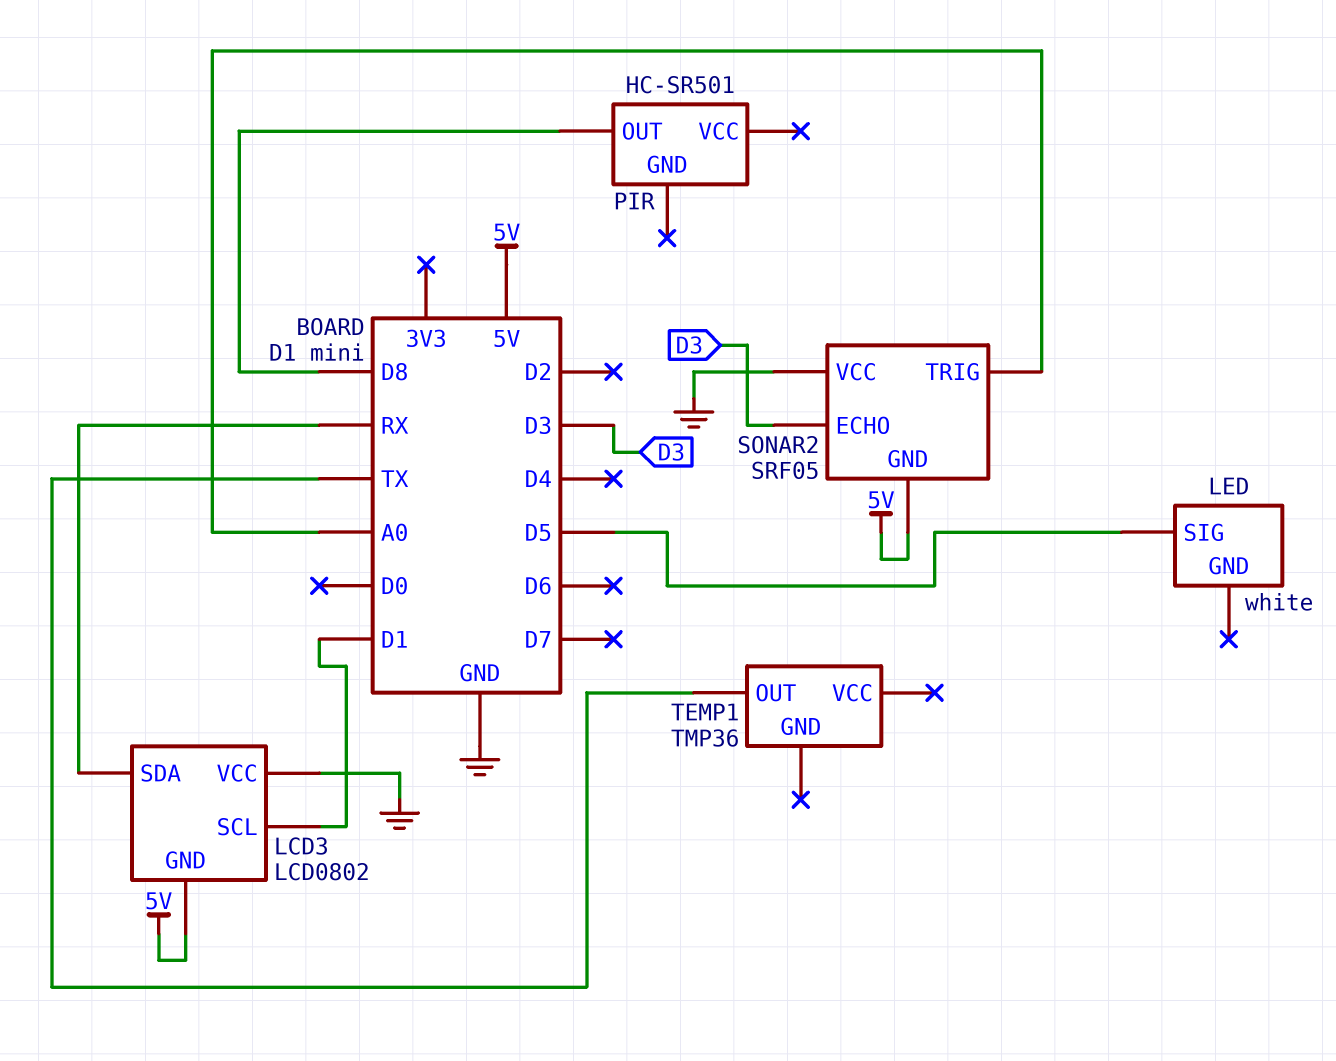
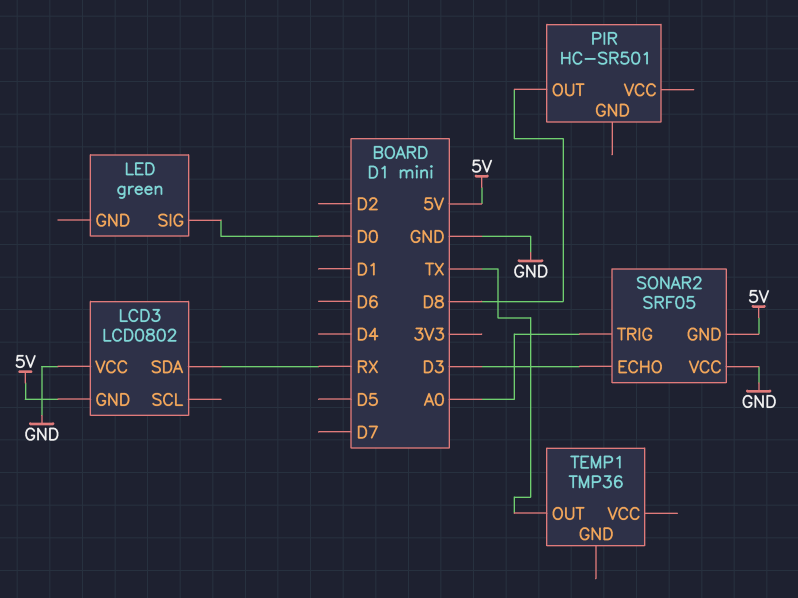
LCD3 pin SCL: D1 -> none
LED: white -> green
LED pin SIG: D5 -> D0

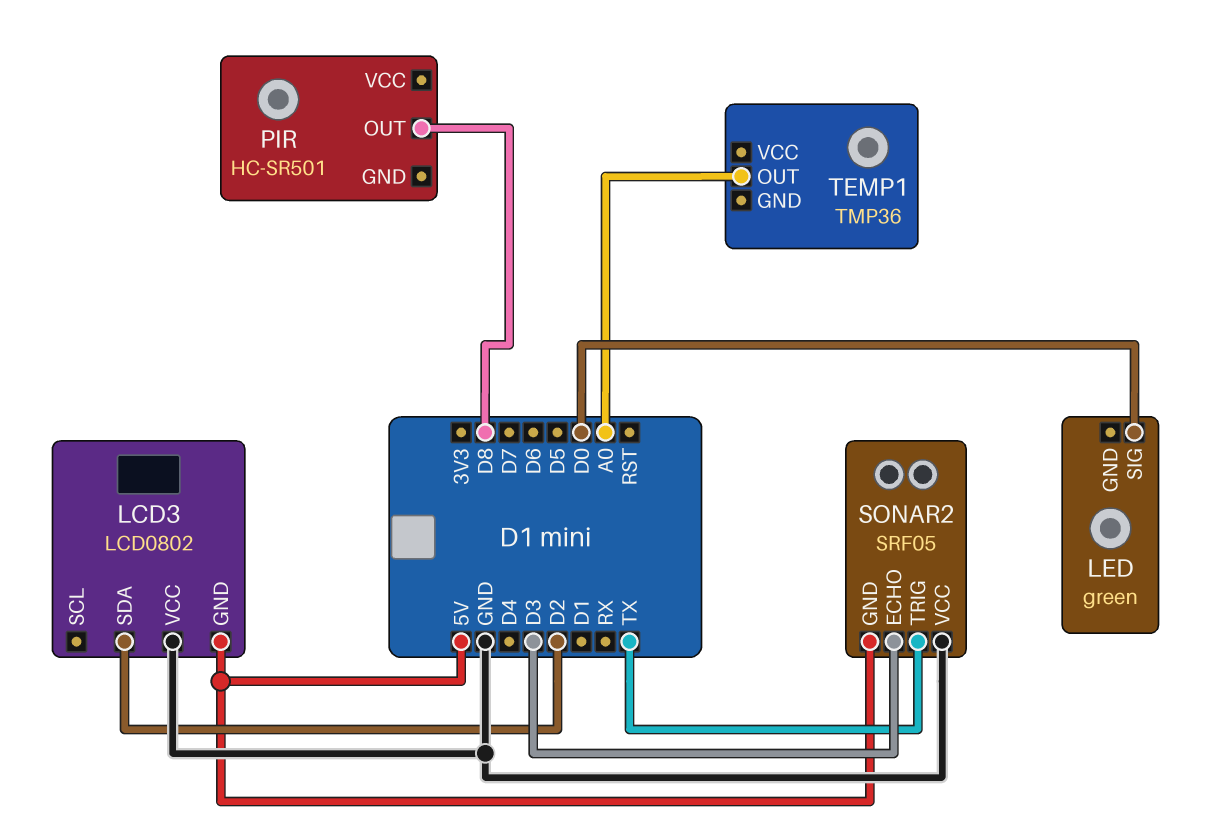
LCD3 pin SDA: RX -> D2
SONAR2 pin TRIG: A0 -> TX
TEMP1 pin OUT: TX -> A0

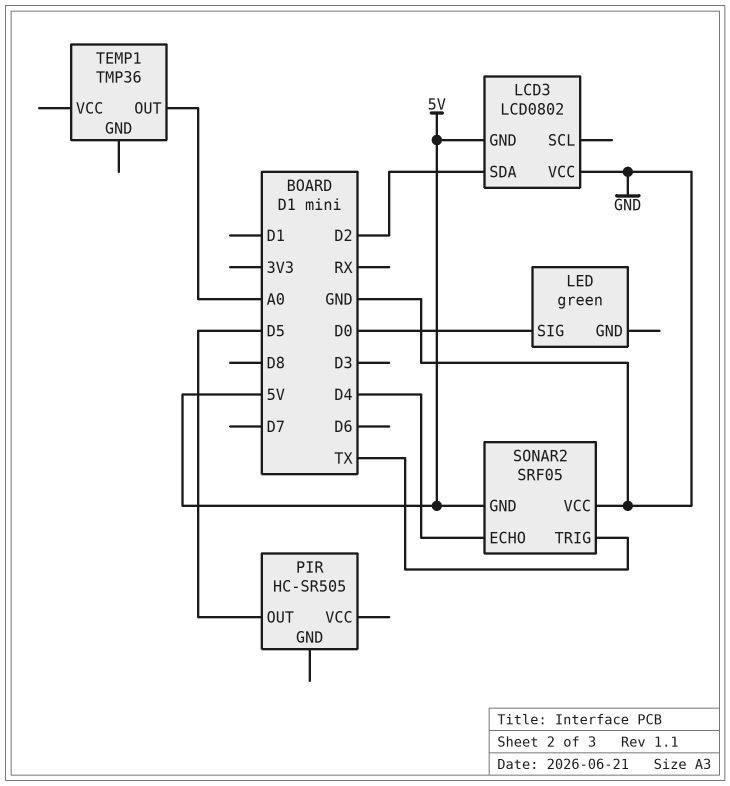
PIR: HC-SR501 -> HC-SR505
PIR pin OUT: D8 -> D5
SONAR2 pin ECHO: D3 -> D4

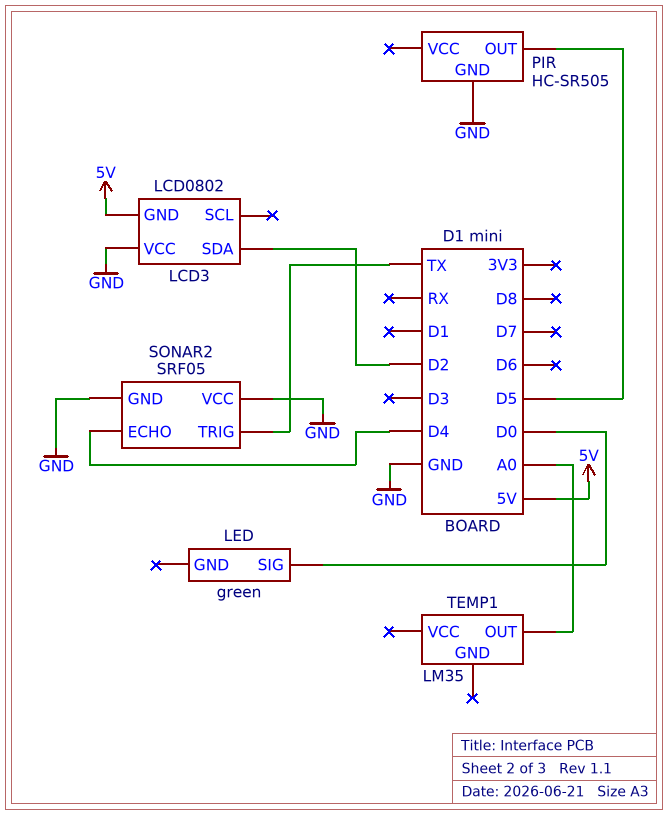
PIR pin GND: none -> GND
SONAR2 pin GND: 5V -> GND
TEMP1: TMP36 -> LM35

